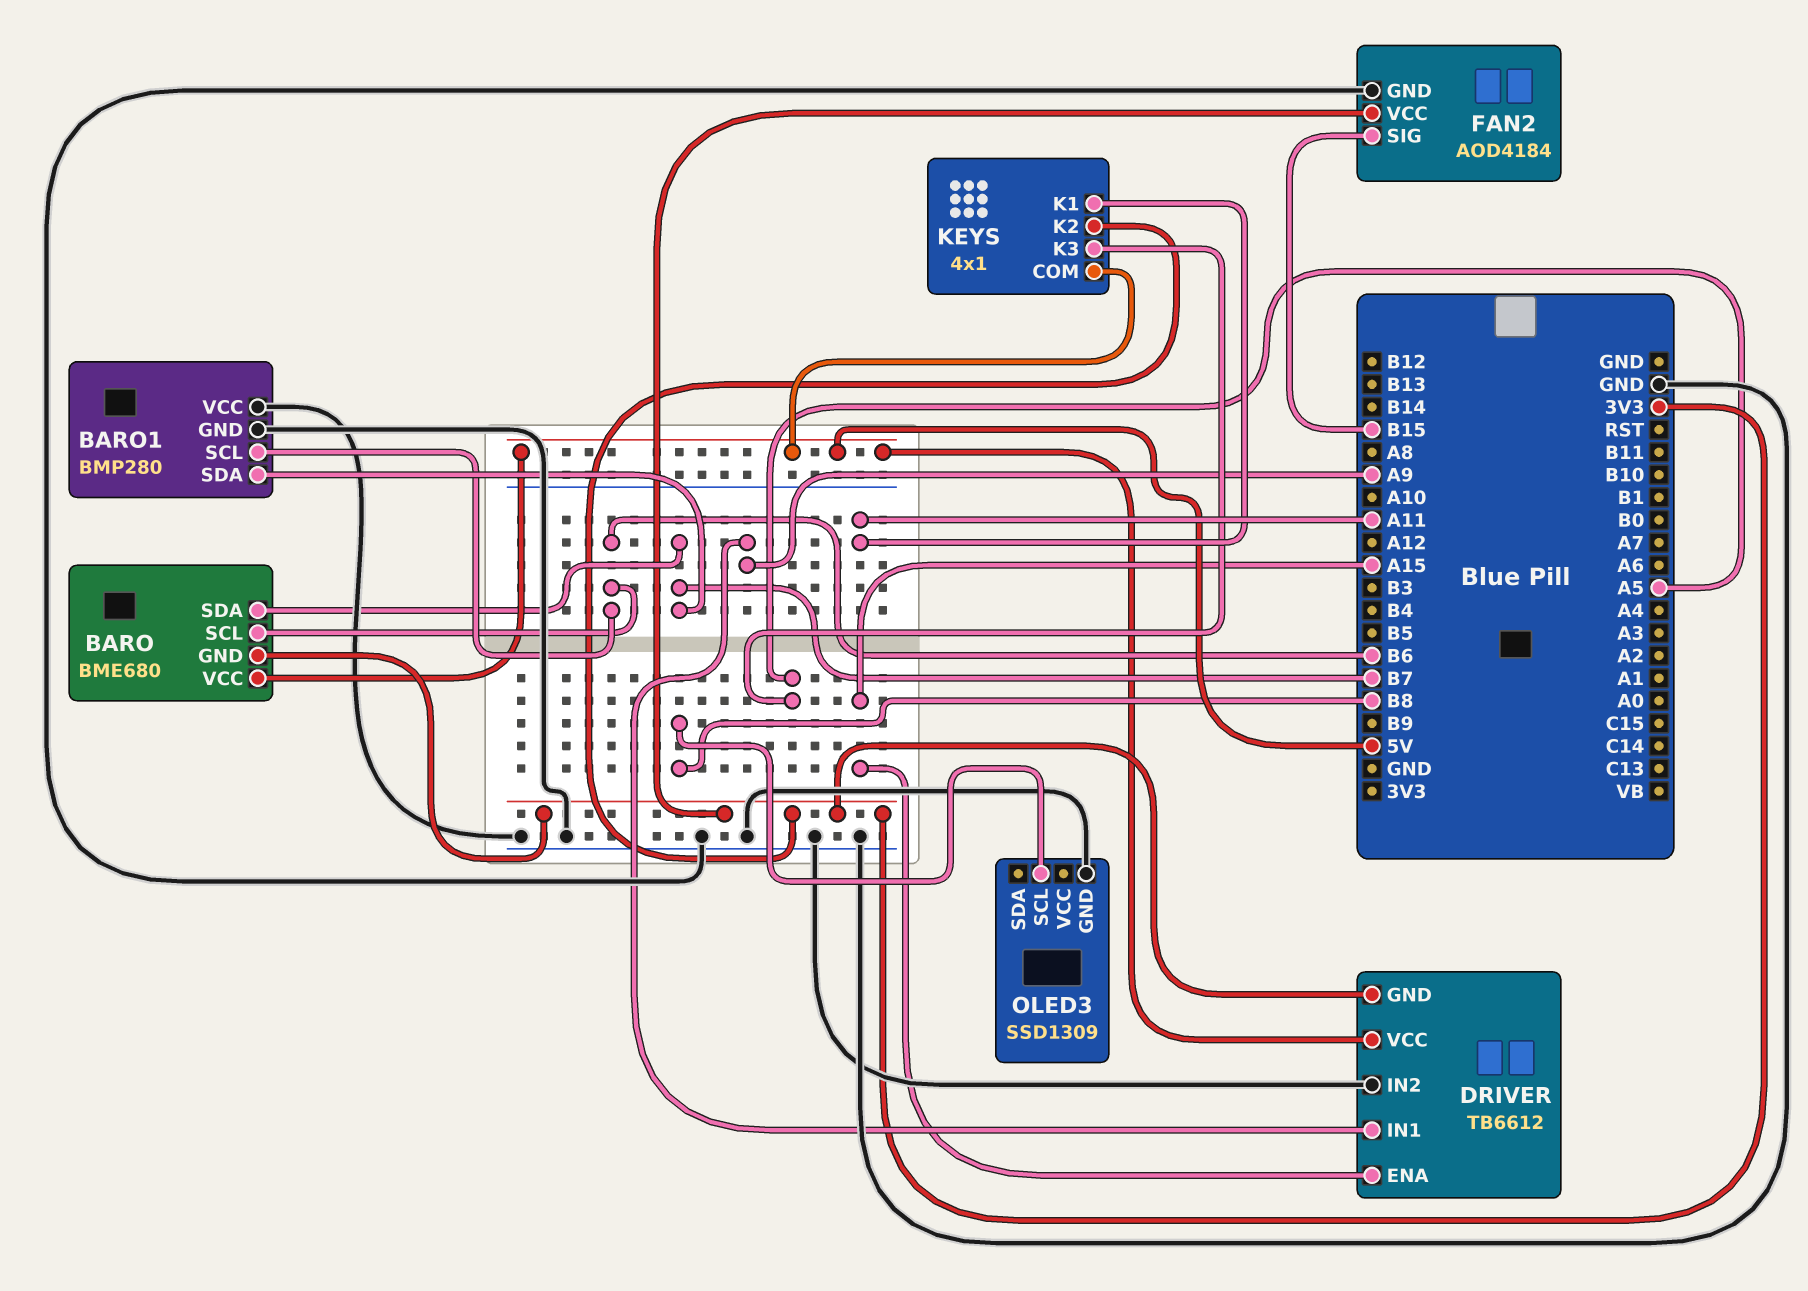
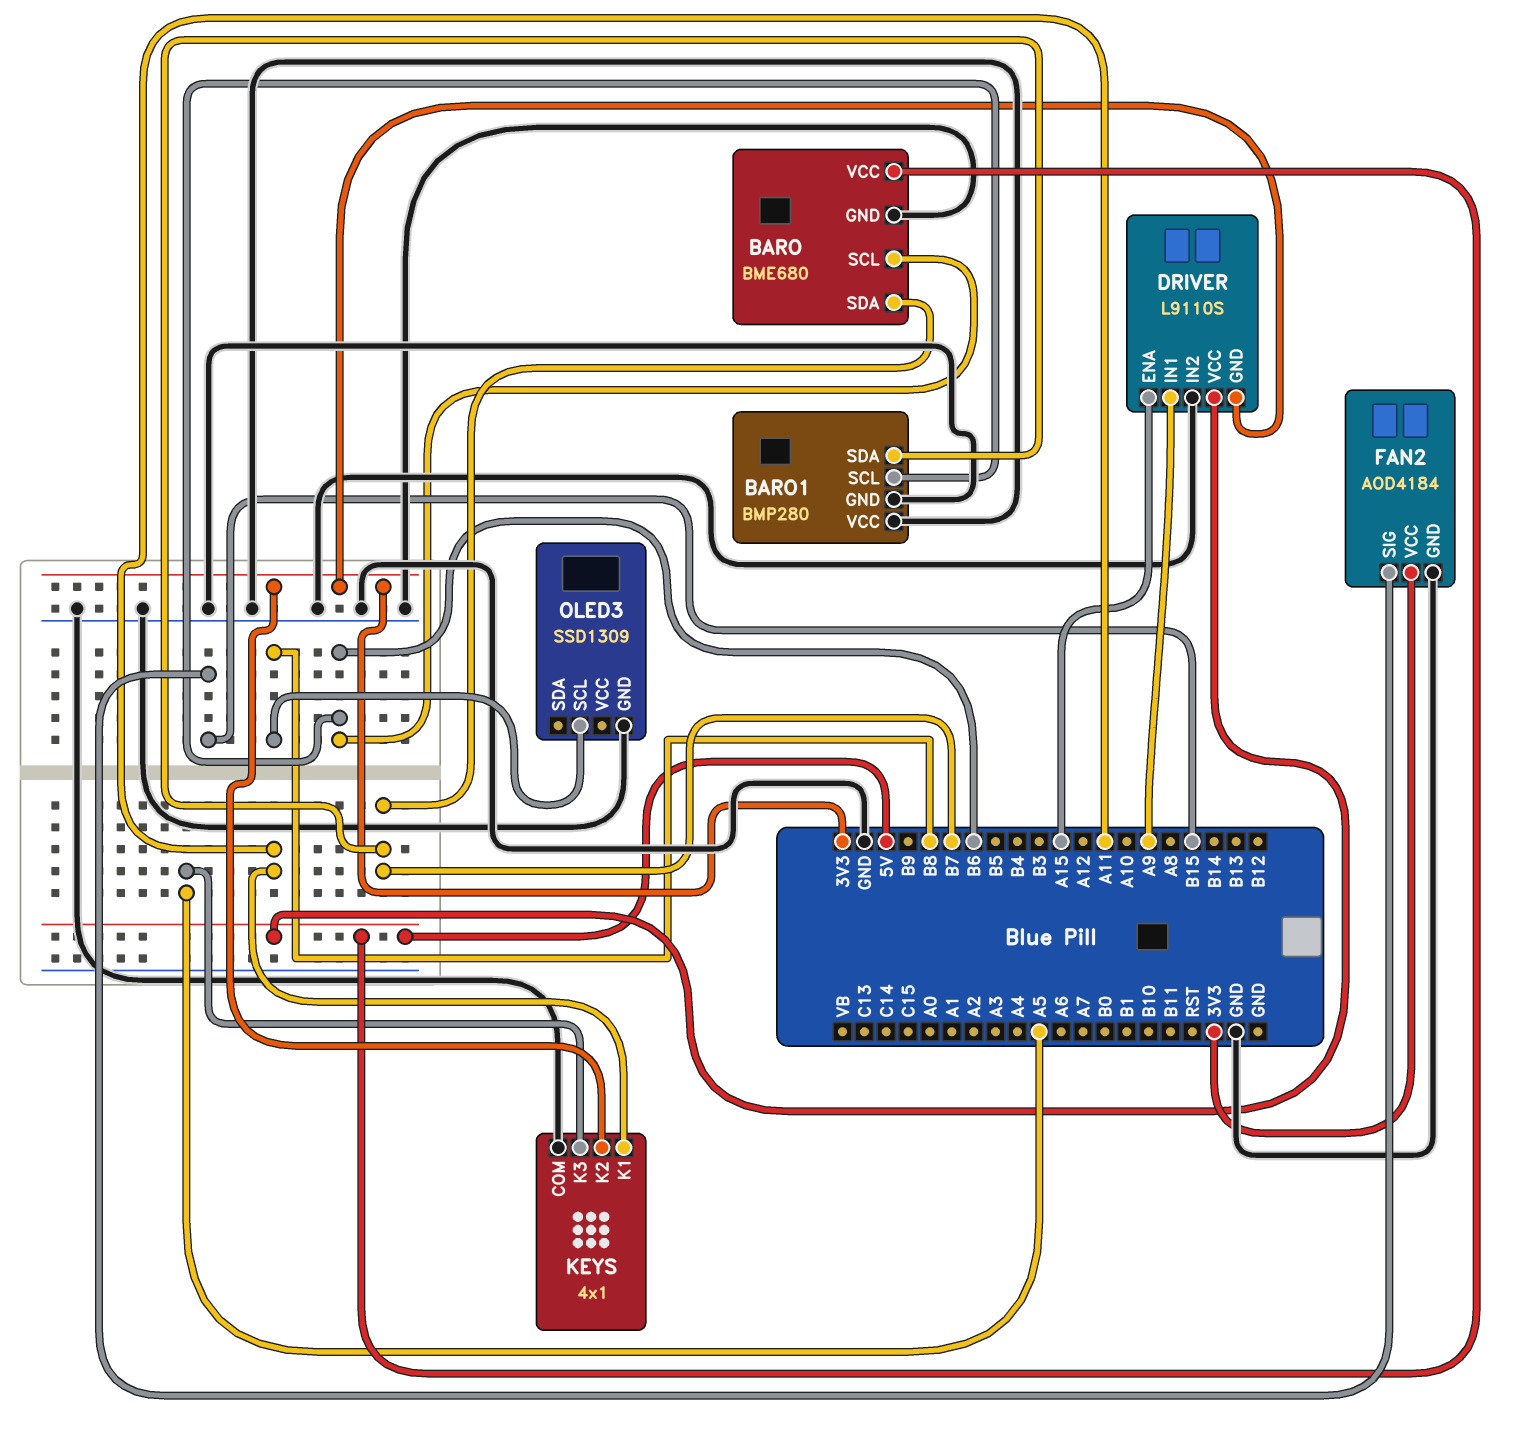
BARO pin GND: 3V3 -> GND
DRIVER: TB6612 -> L9110S
KEYS pin COM: 5V -> GND

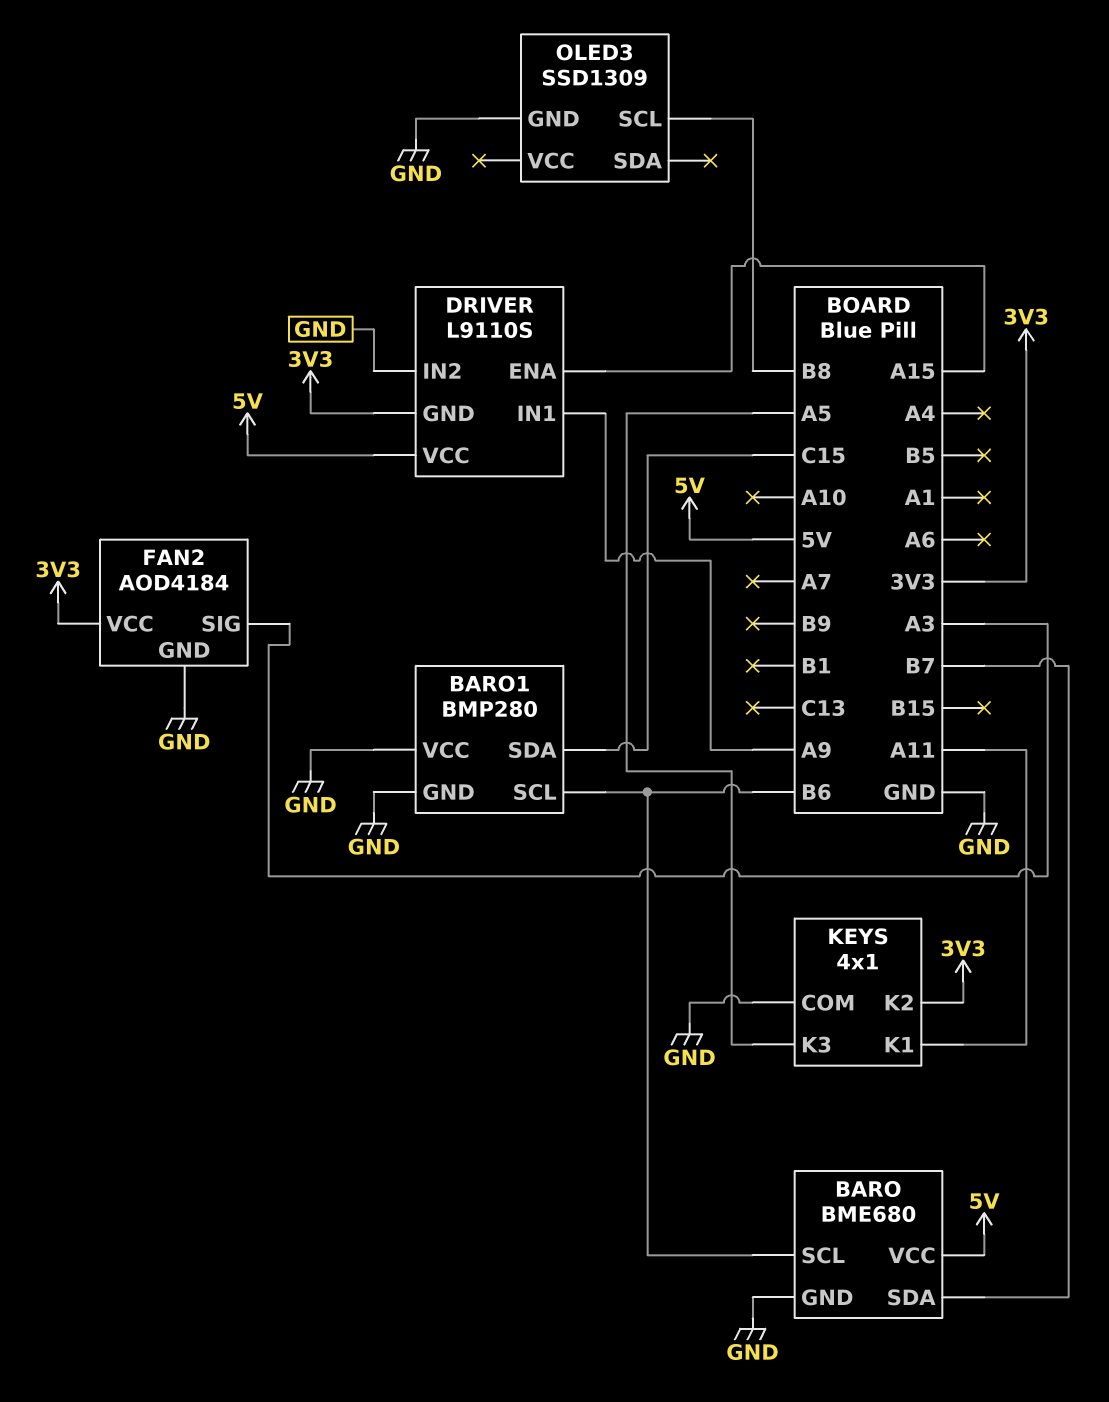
BARO1 pin SDA: B7 -> C15
FAN2 pin SIG: B15 -> A3

